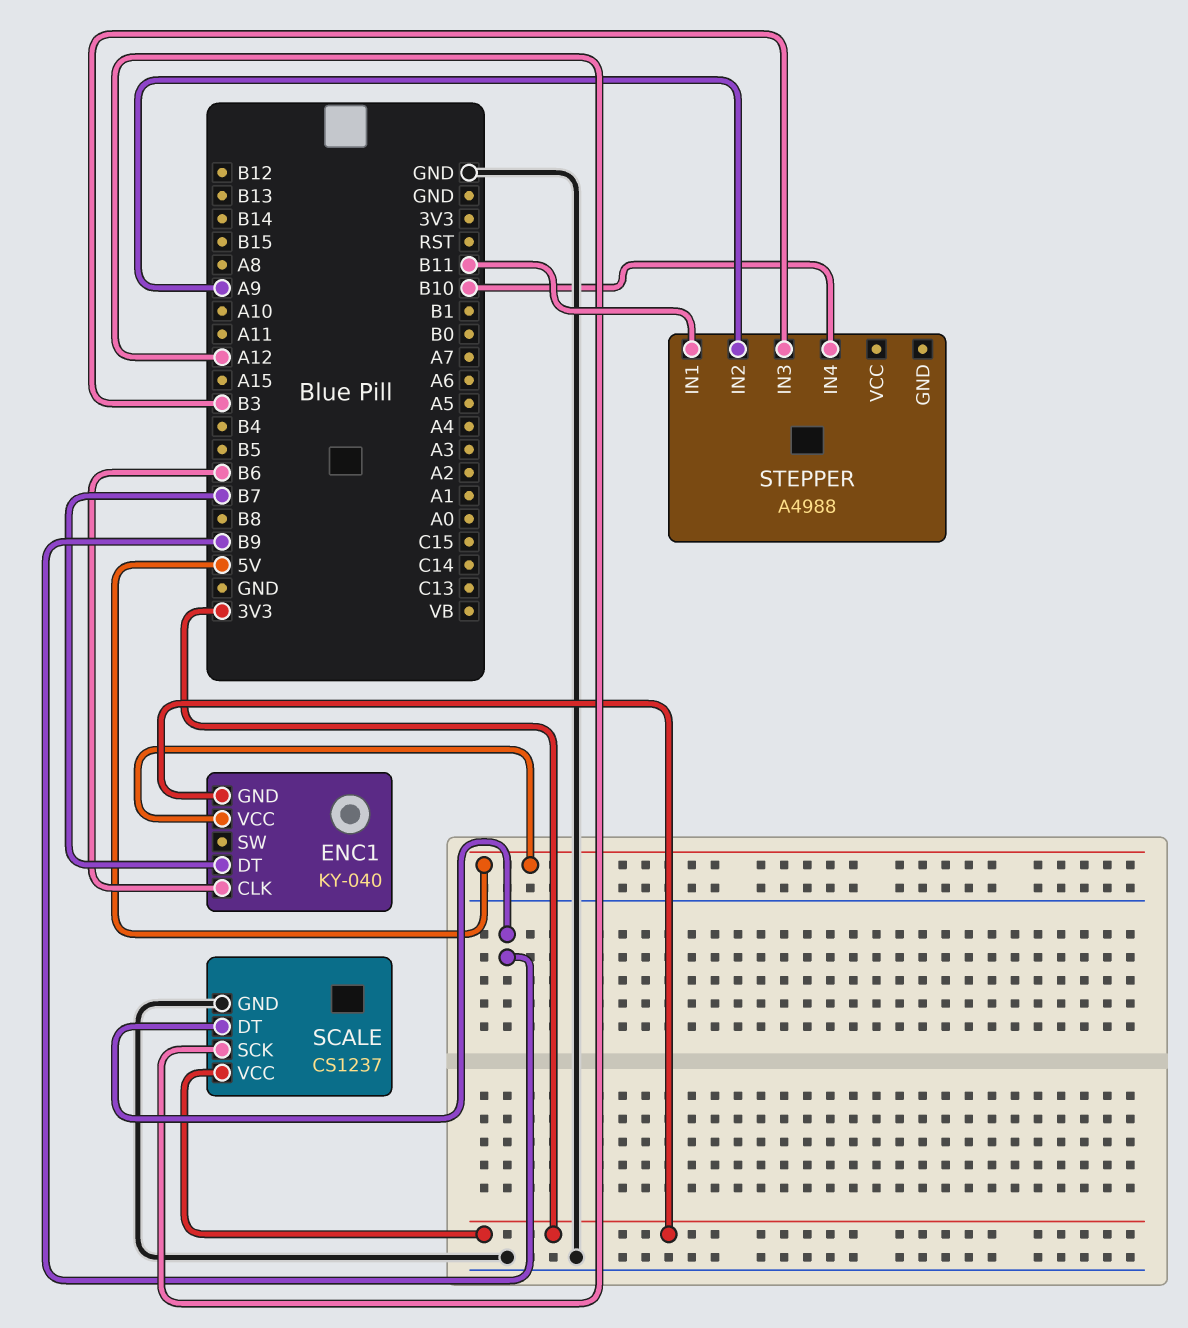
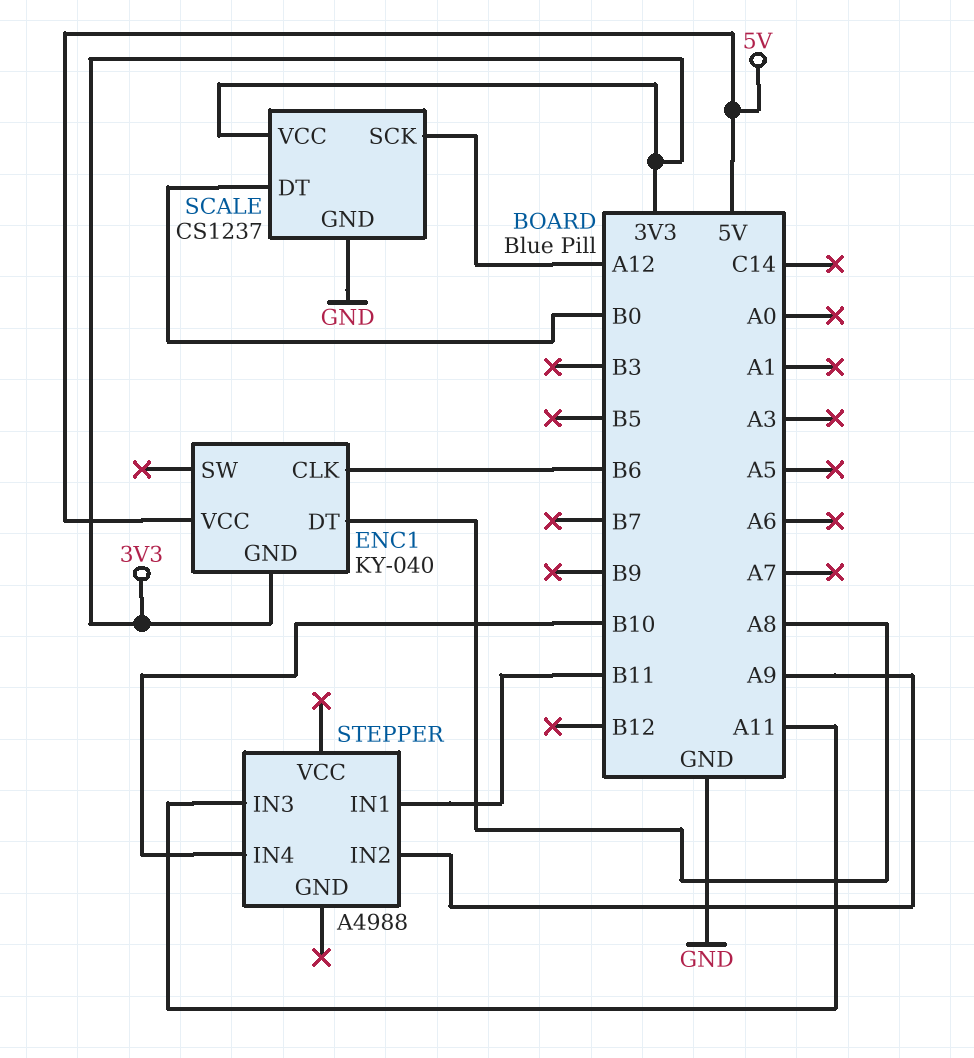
ENC1 pin DT: B7 -> A8
SCALE pin DT: B9 -> B0
STEPPER pin IN3: B3 -> A11

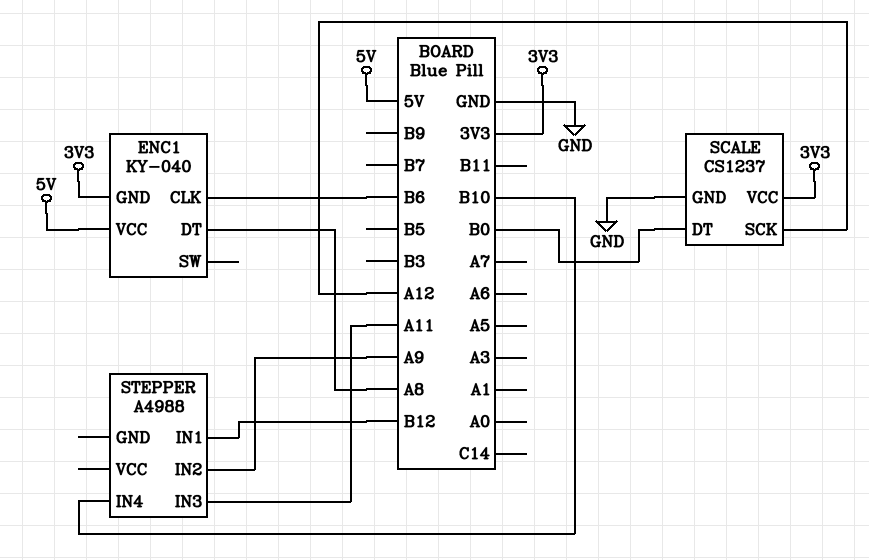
STEPPER pin IN1: B11 -> B12

